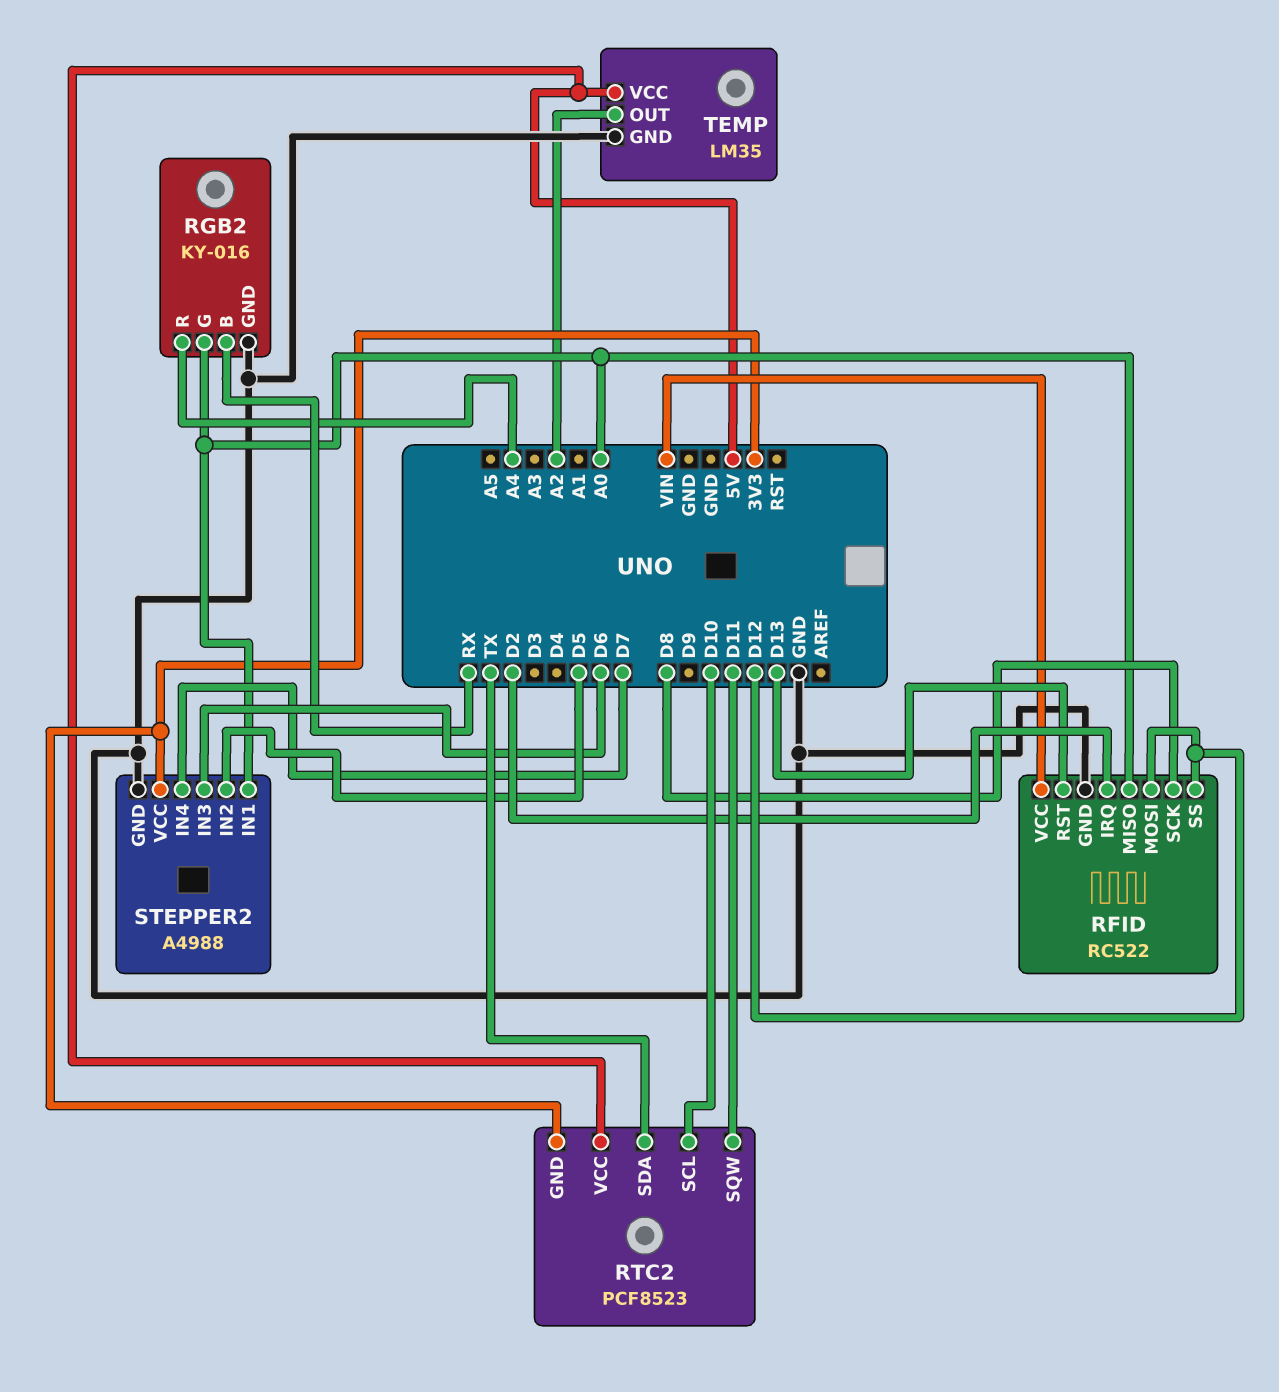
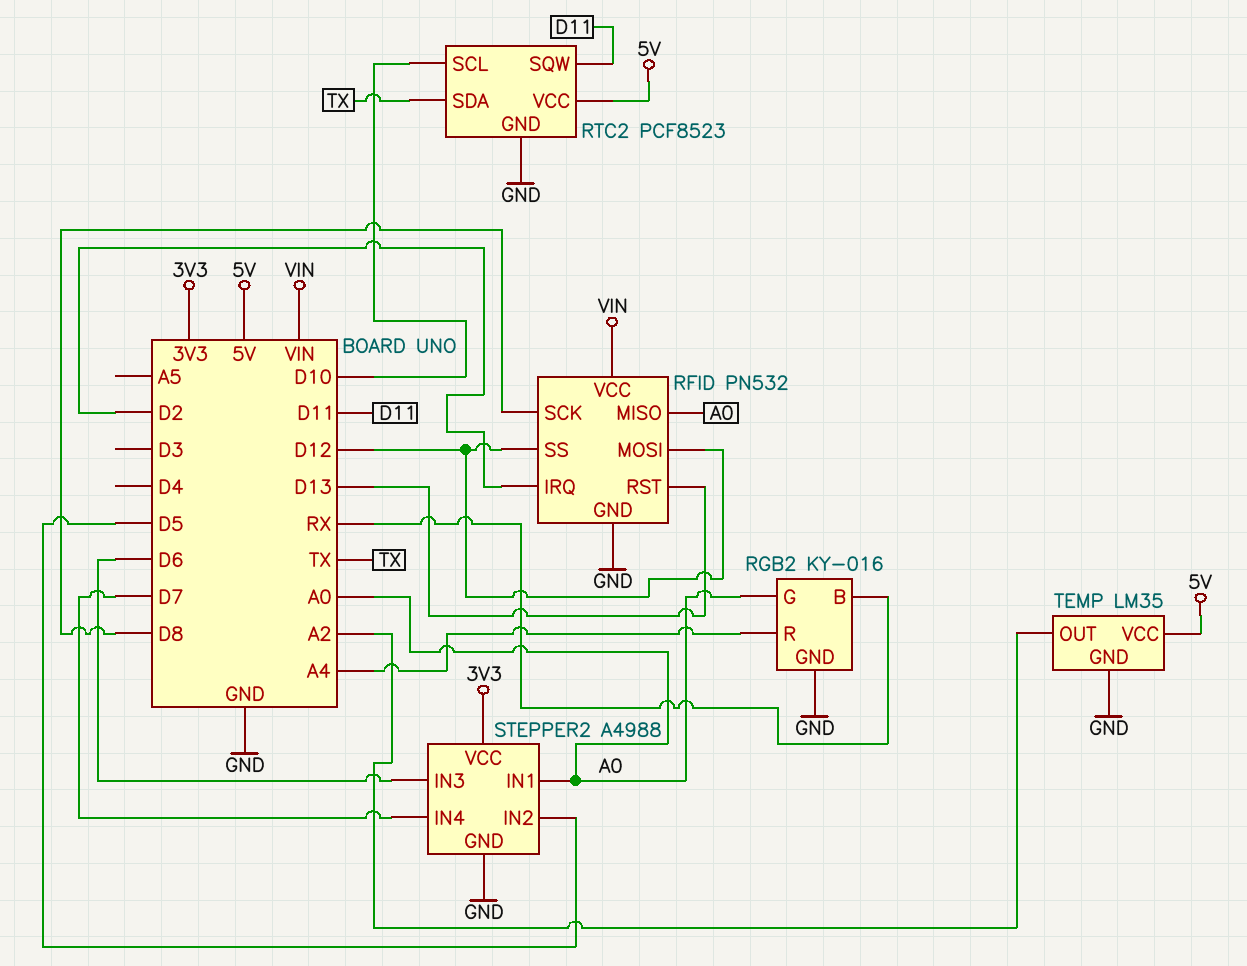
RFID: RC522 -> PN532
RTC2 pin GND: 3V3 -> GND

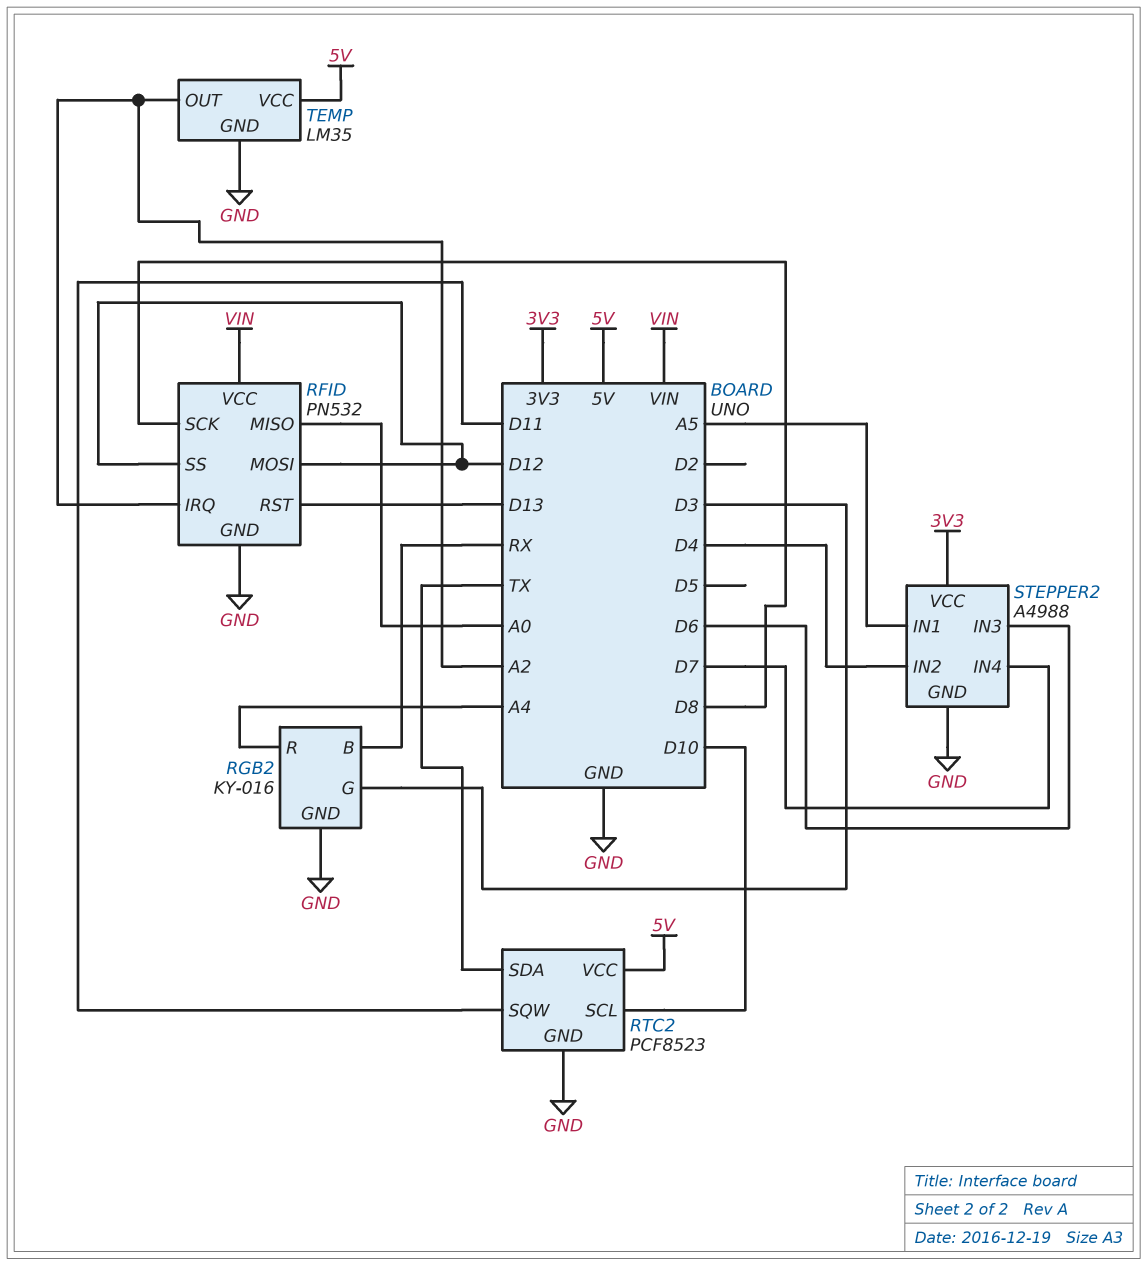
RFID pin IRQ: D2 -> A2
RGB2 pin G: A0 -> D3
STEPPER2 pin IN1: A0 -> A5
STEPPER2 pin IN2: D5 -> D4

